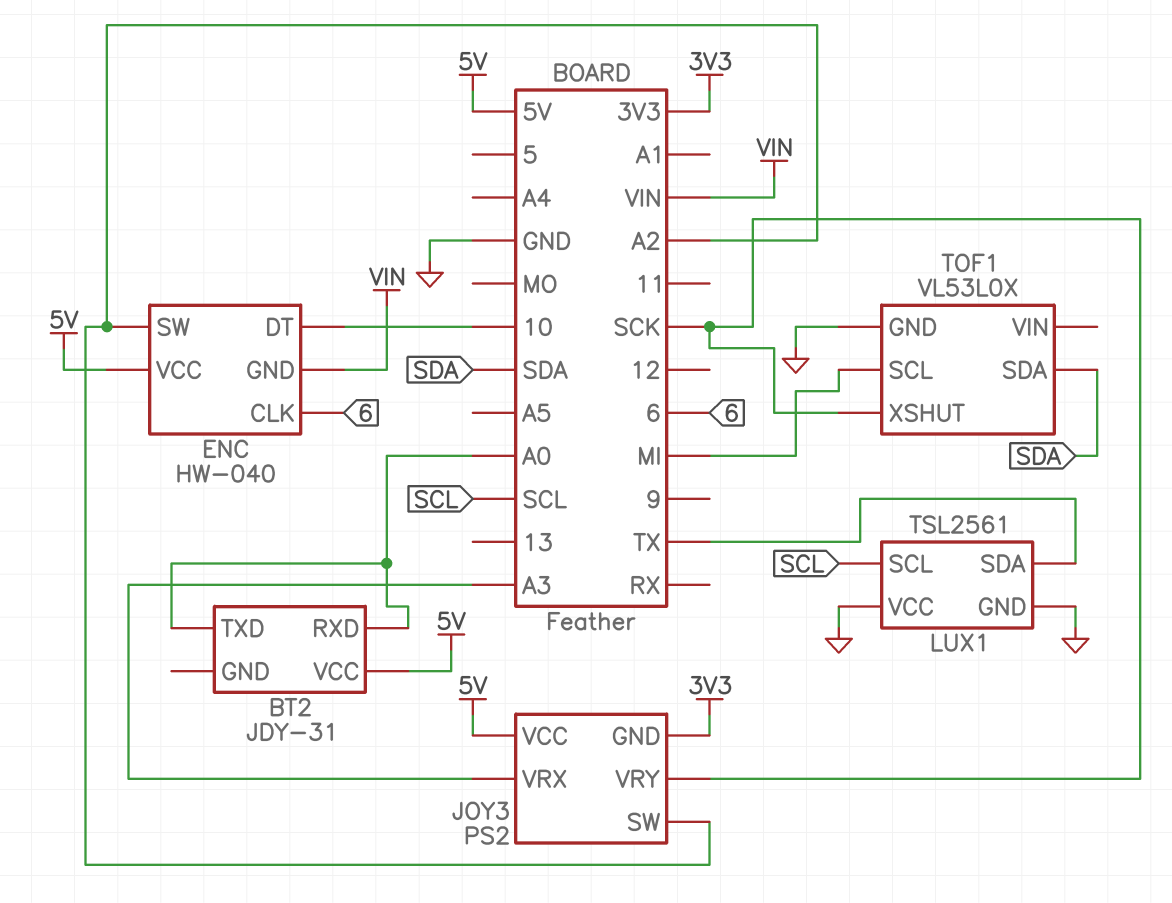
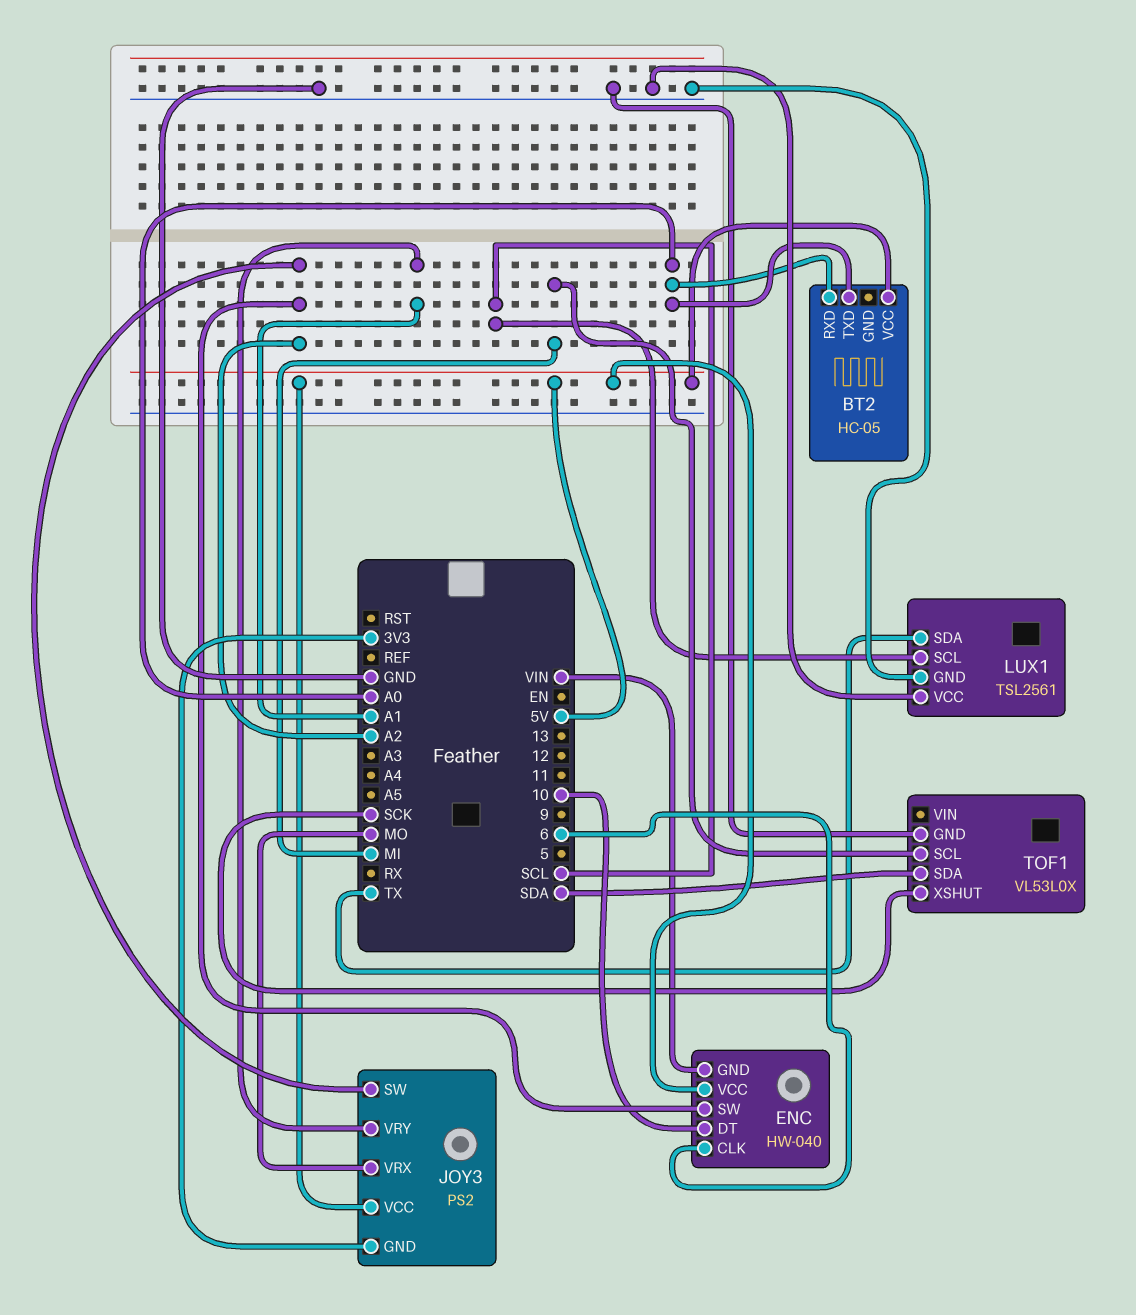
BT2: JDY-31 -> HC-05
JOY3 pin VRX: A3 -> MO
JOY3 pin VRY: SCK -> A1

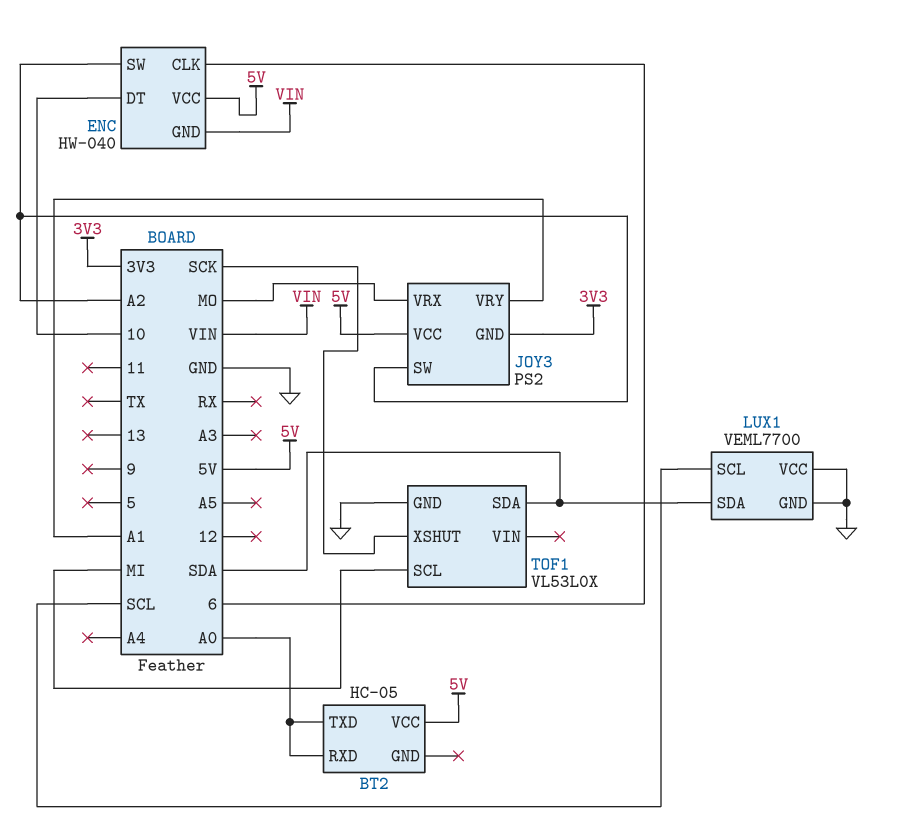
LUX1: TSL2561 -> VEML7700
LUX1 pin SDA: TX -> SDA

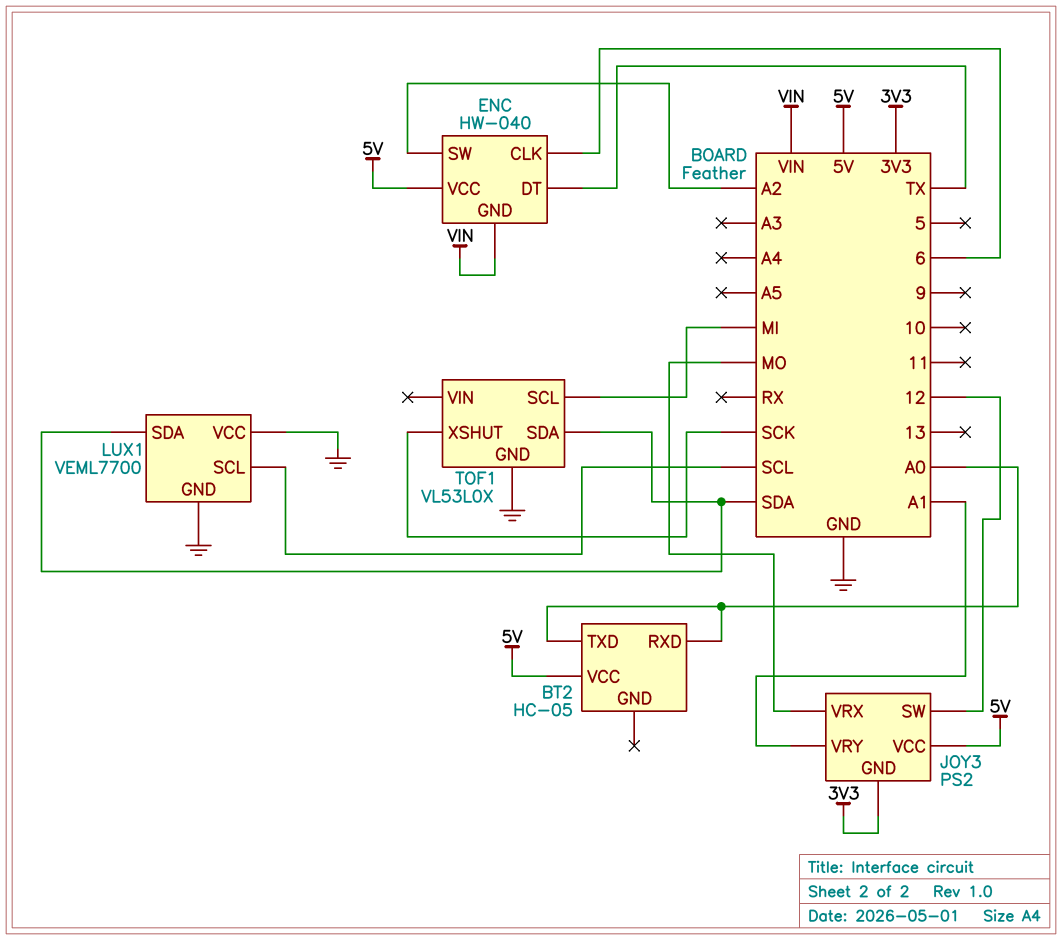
ENC pin DT: 10 -> TX
JOY3 pin SW: A2 -> 12

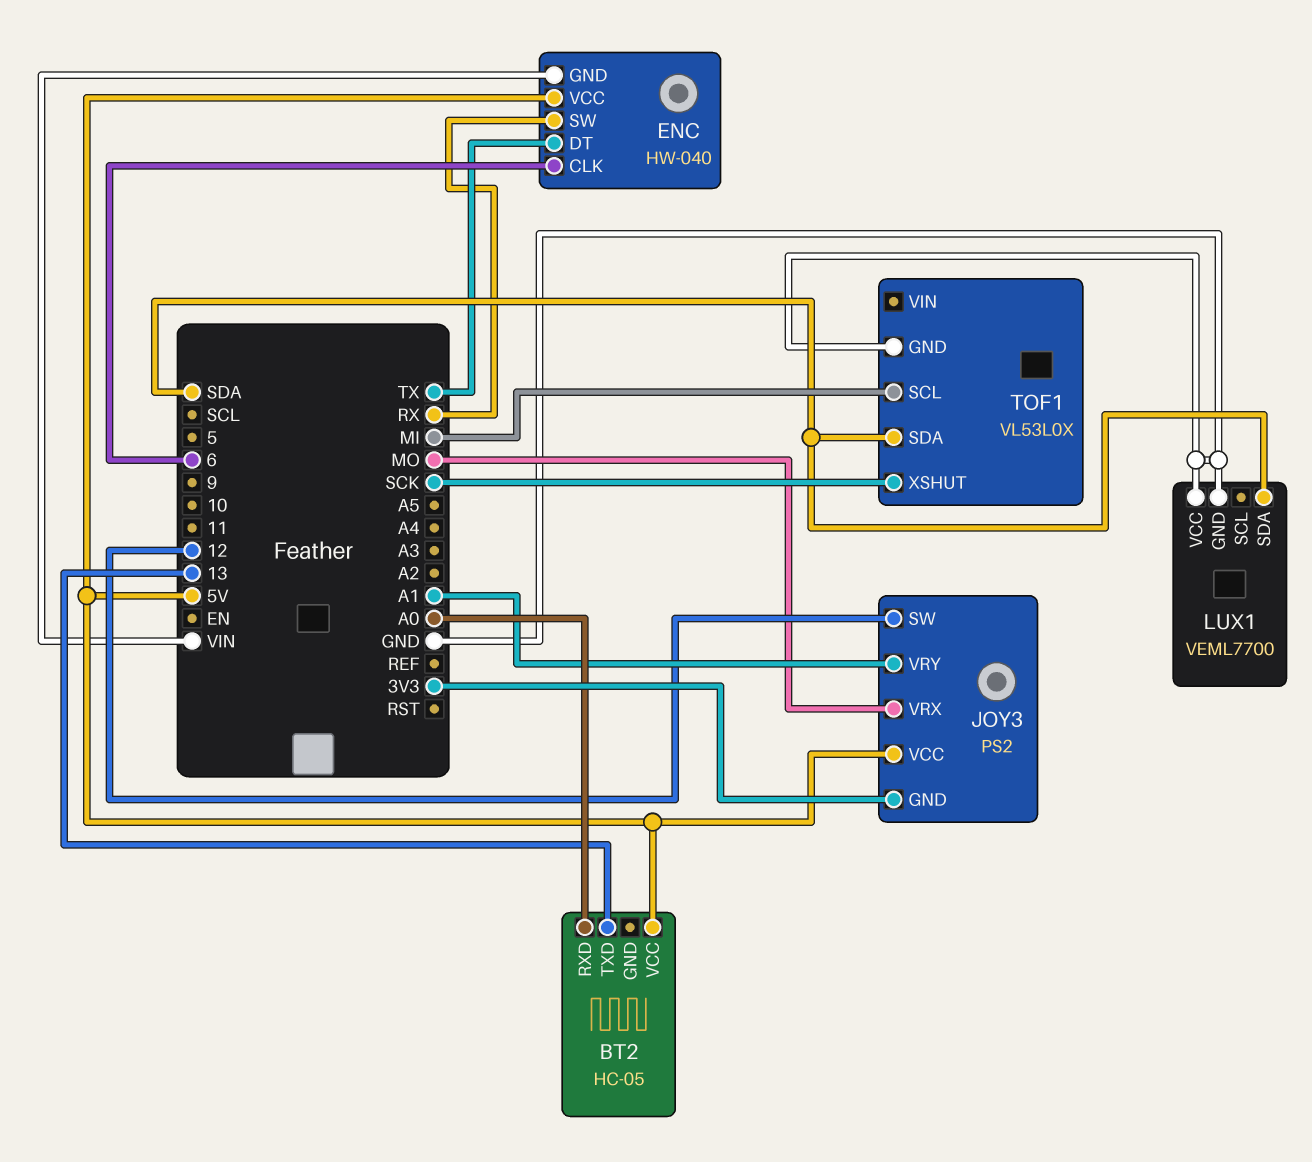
BT2 pin TXD: A0 -> 13
ENC pin SW: A2 -> RX
LUX1 pin SCL: SCL -> none

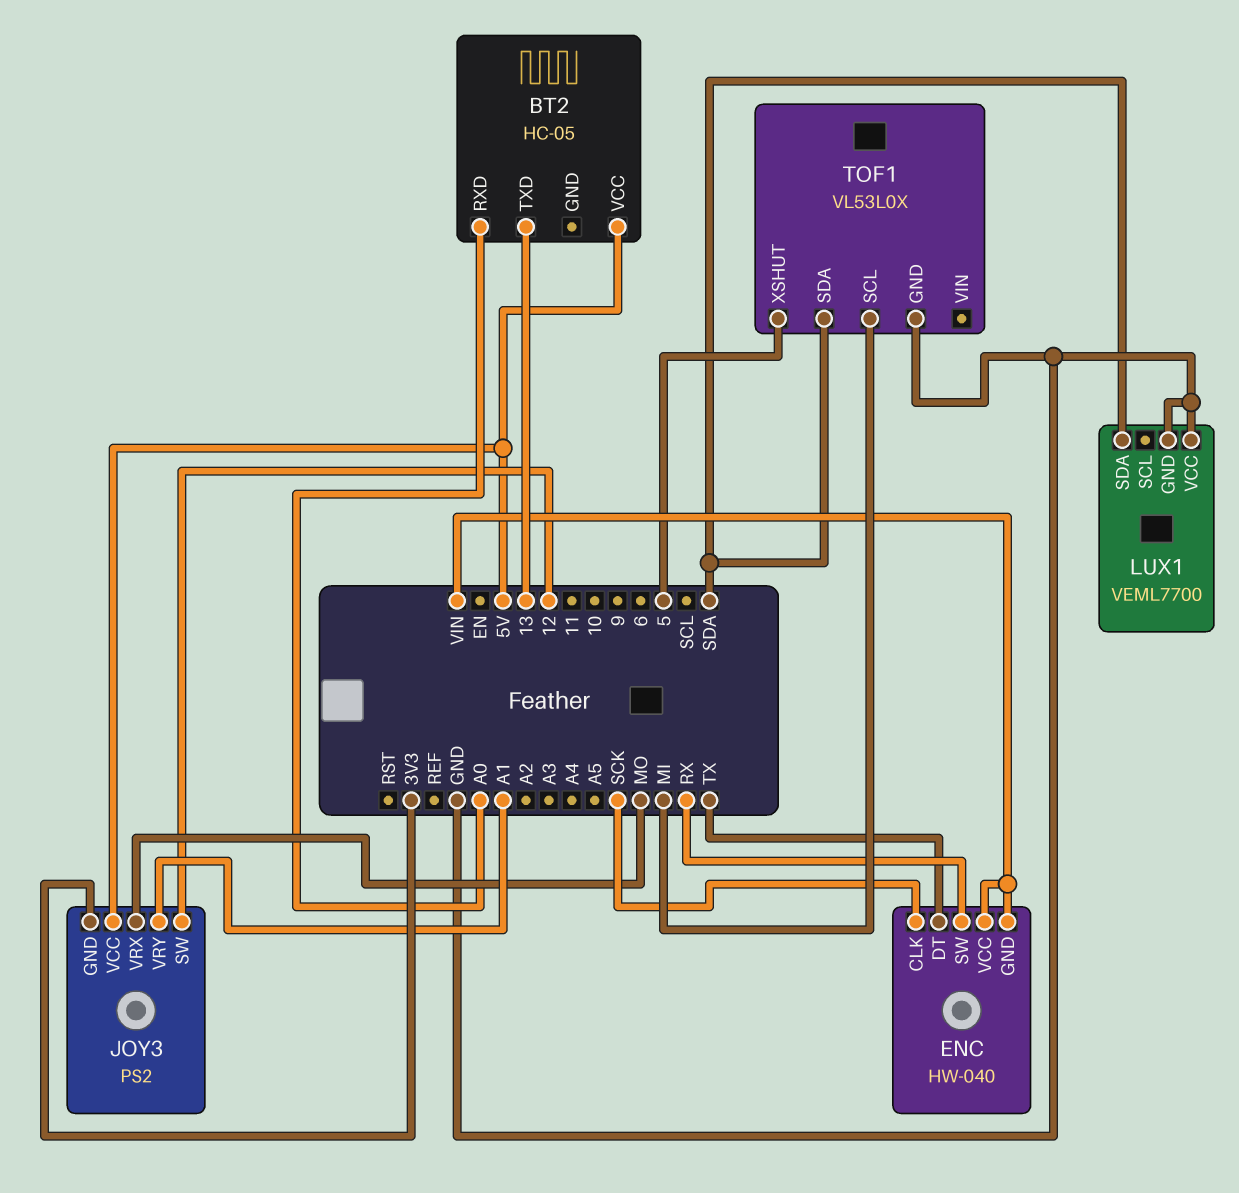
ENC pin CLK: 6 -> SCK
ENC pin VCC: 5V -> VIN
TOF1 pin XSHUT: SCK -> 5

